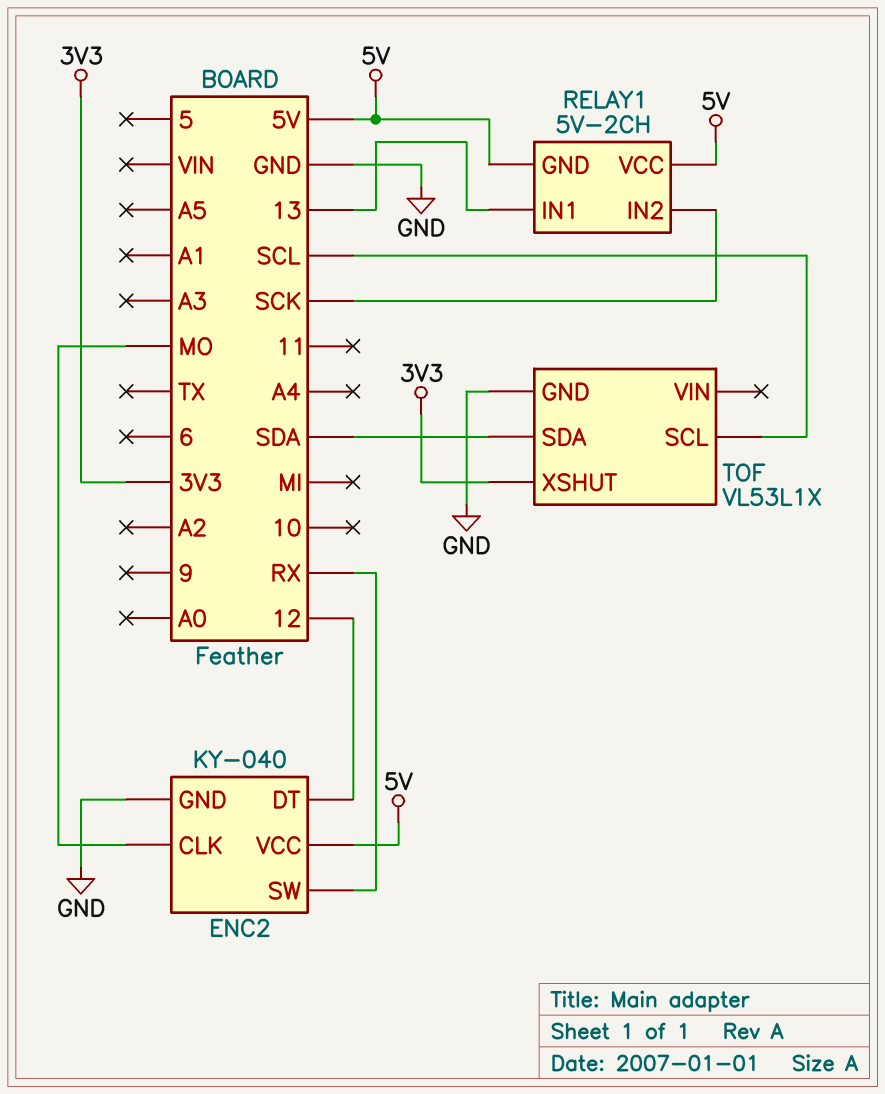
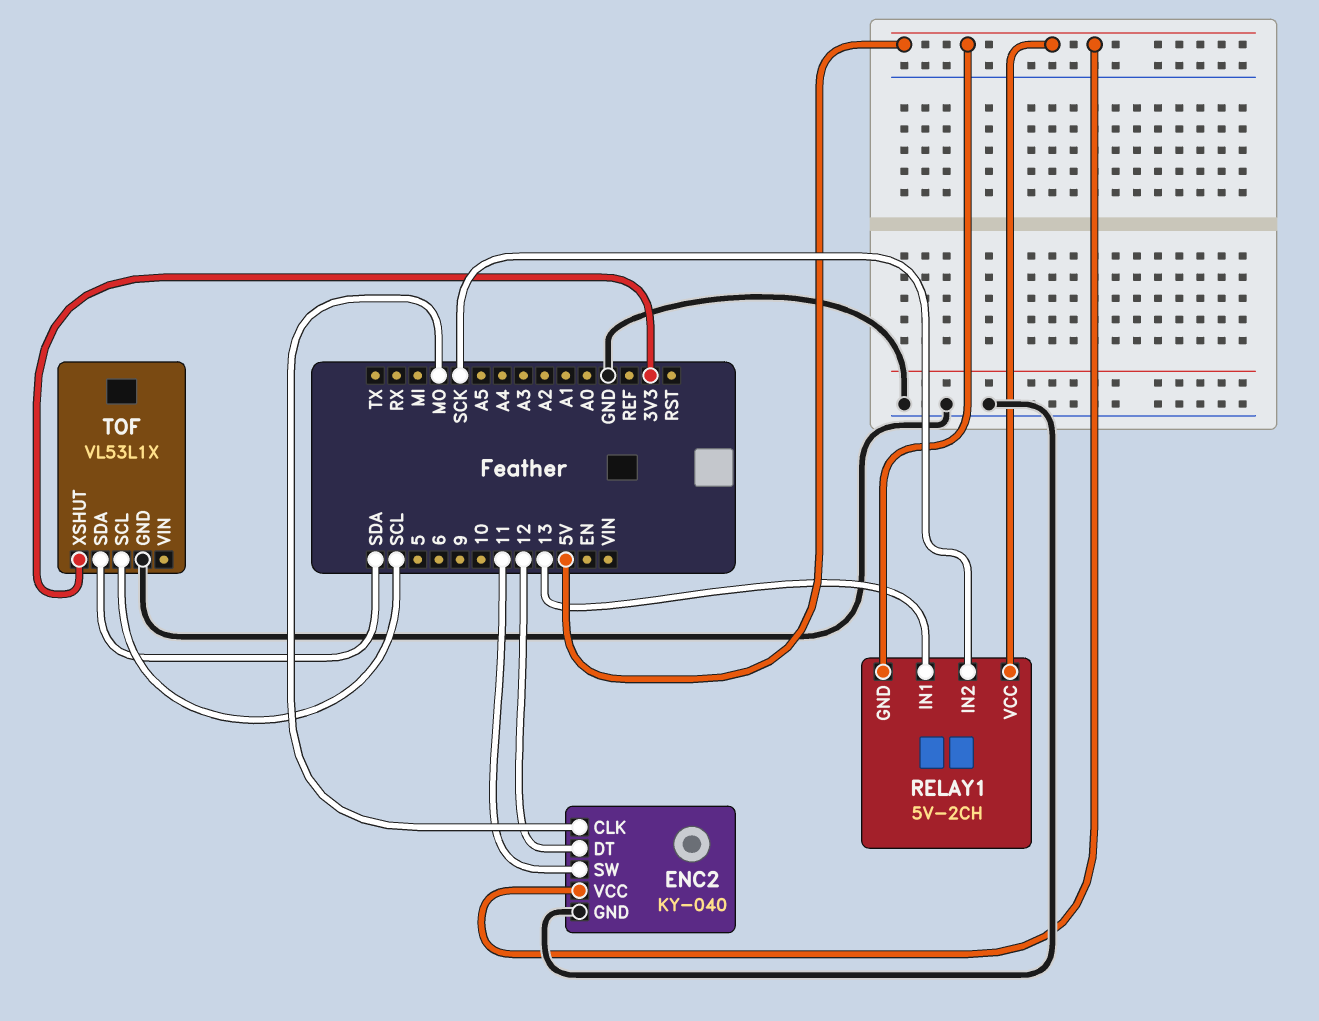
ENC2 pin SW: RX -> 11

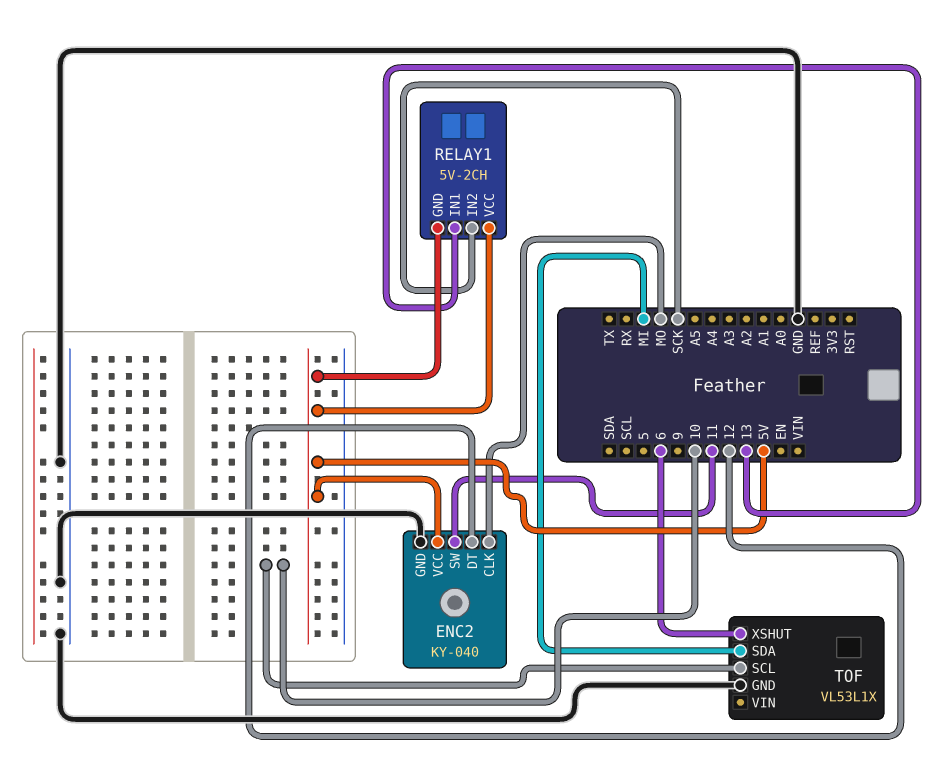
TOF pin SCL: SCL -> 10
TOF pin SDA: SDA -> MI
TOF pin XSHUT: 3V3 -> 6

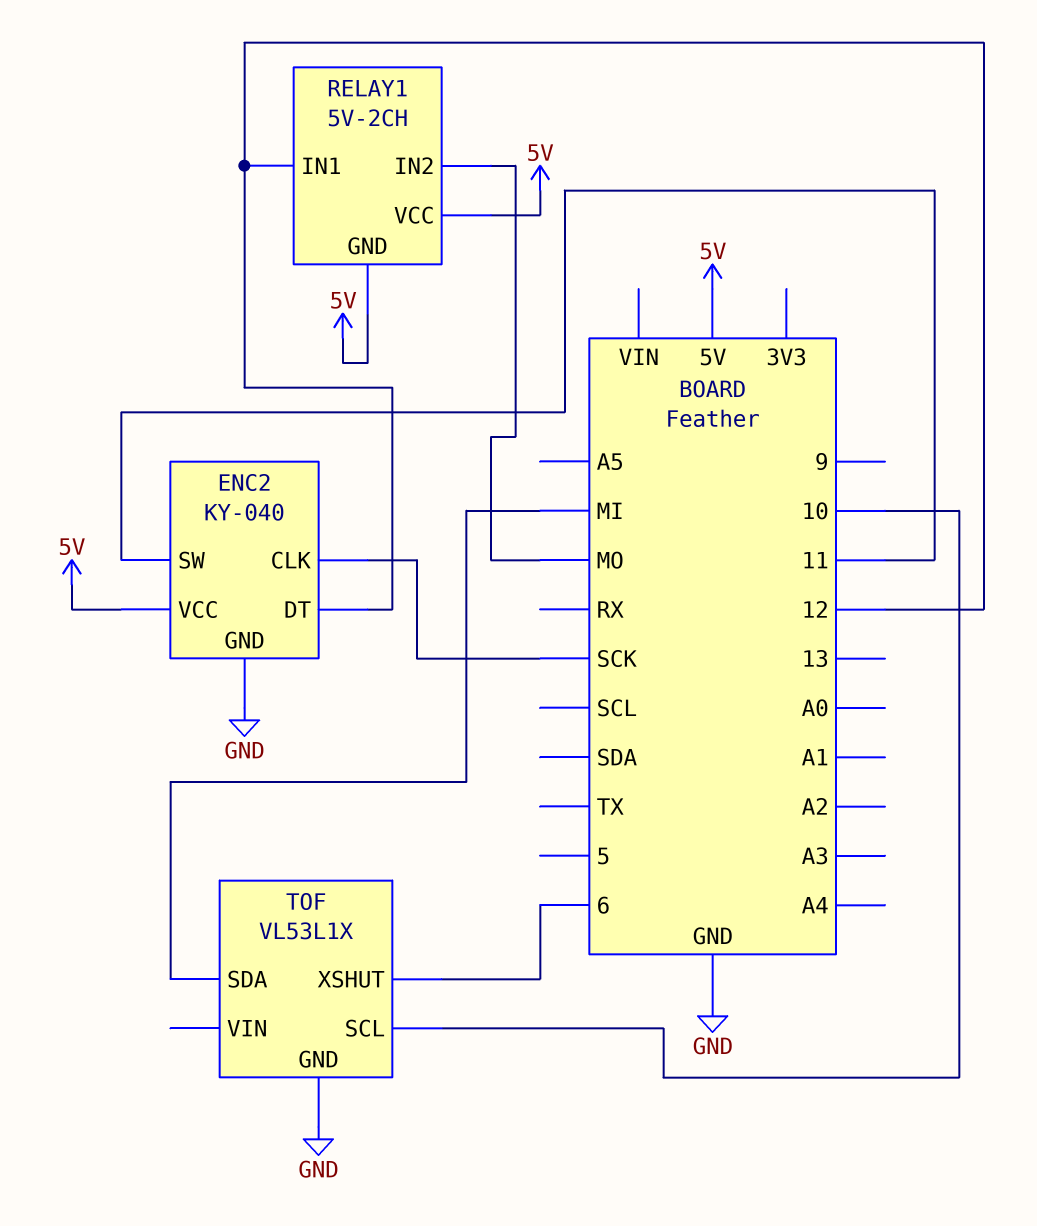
ENC2 pin CLK: MO -> SCK
RELAY1 pin IN1: 13 -> 12
RELAY1 pin IN2: SCK -> MO

